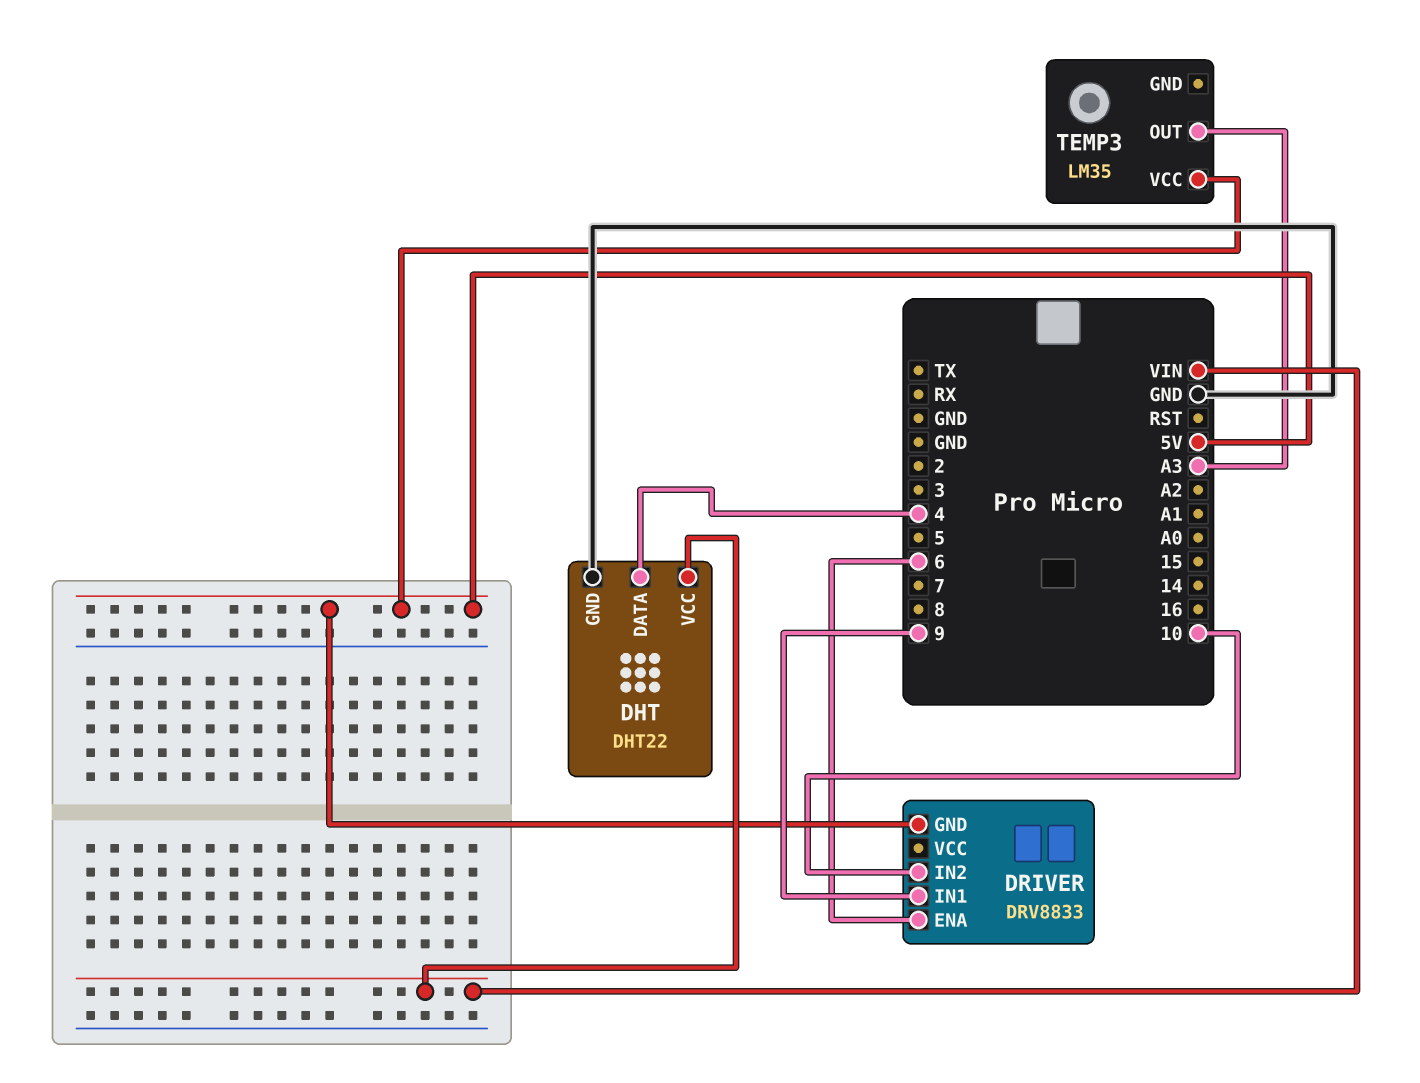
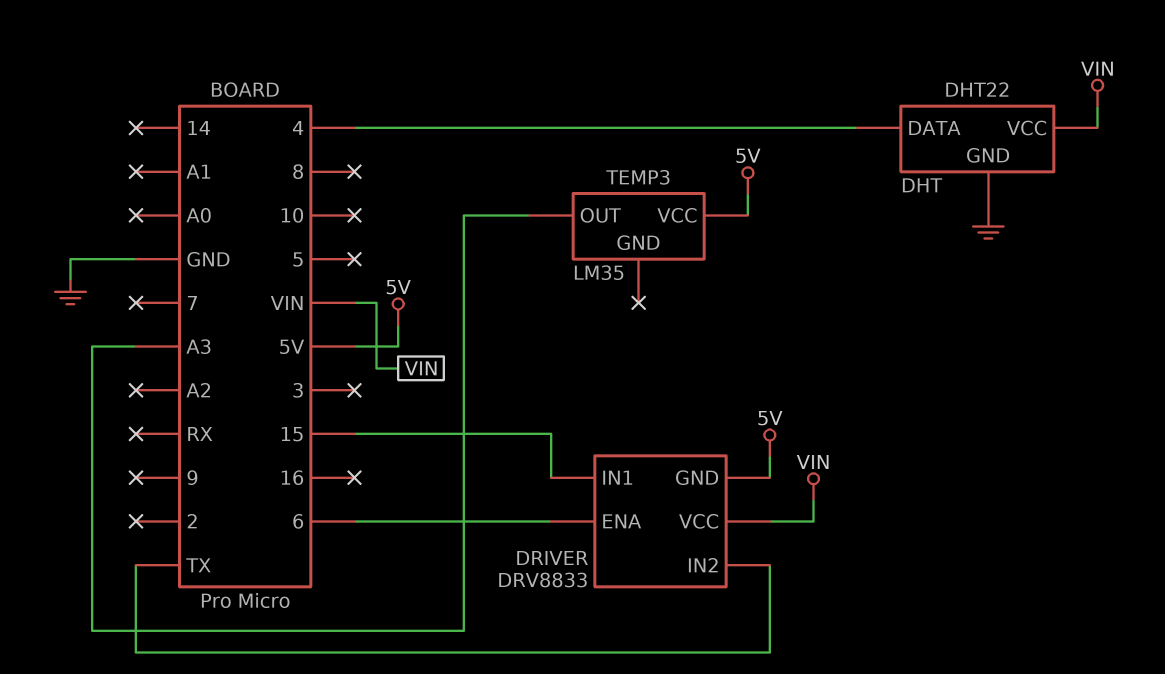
DRIVER pin IN1: 9 -> 15
DRIVER pin IN2: 10 -> TX
DRIVER pin VCC: none -> VIN

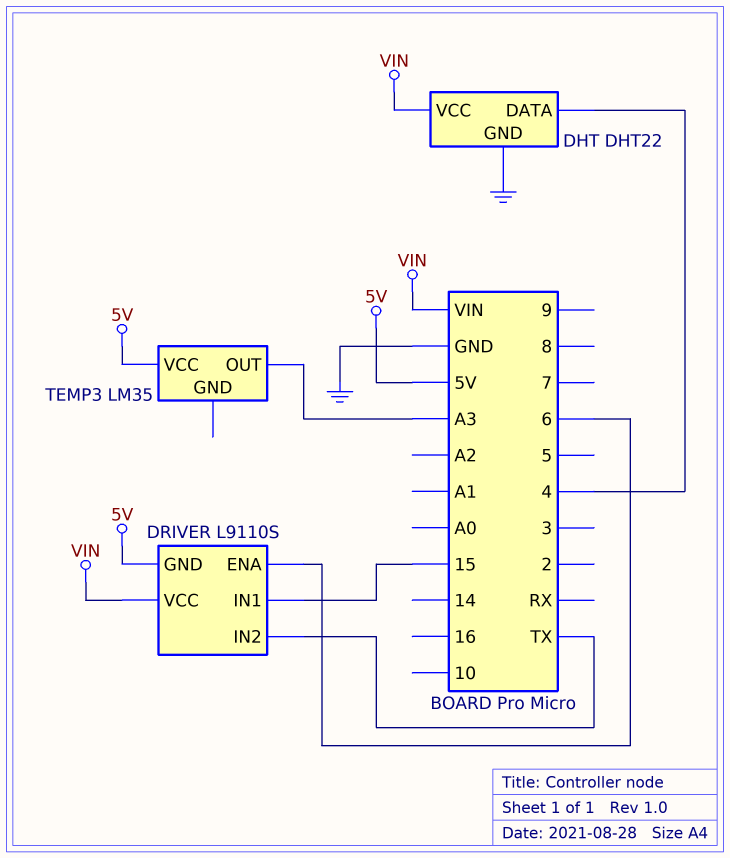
DRIVER: DRV8833 -> L9110S

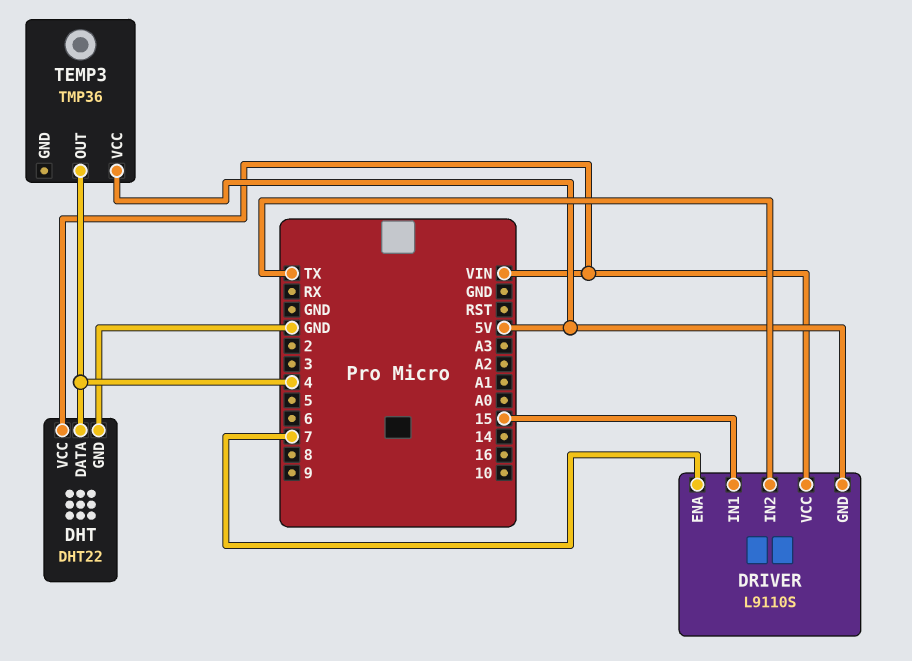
DRIVER pin ENA: 6 -> 7
TEMP3: LM35 -> TMP36
TEMP3 pin OUT: A3 -> 4

